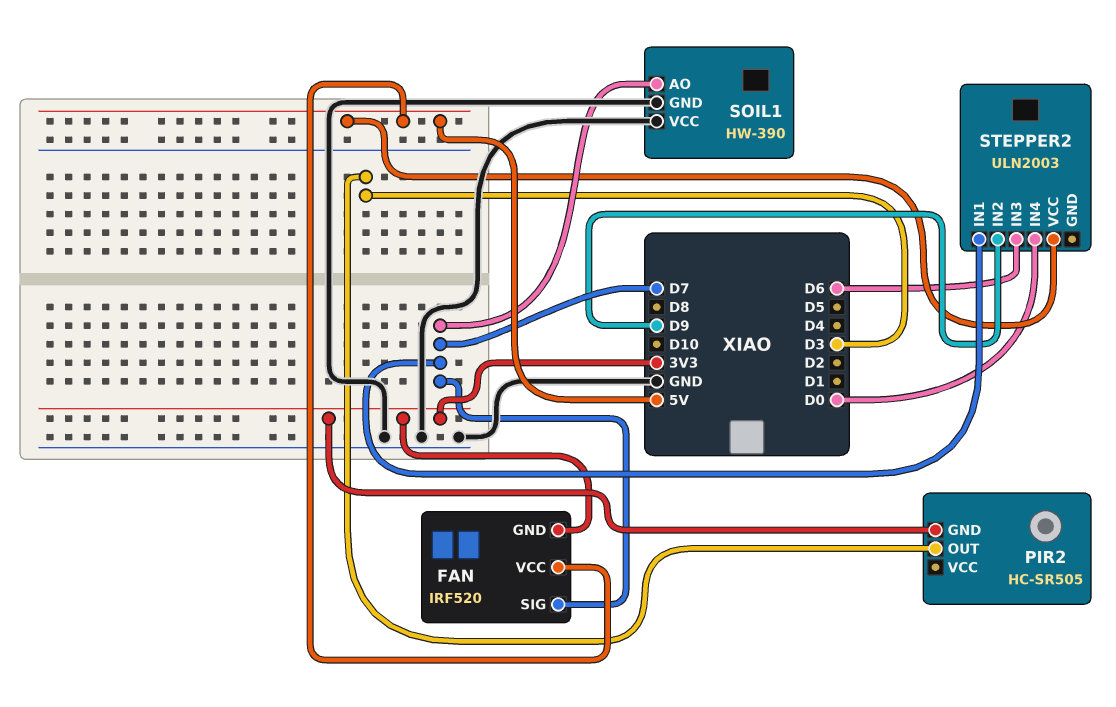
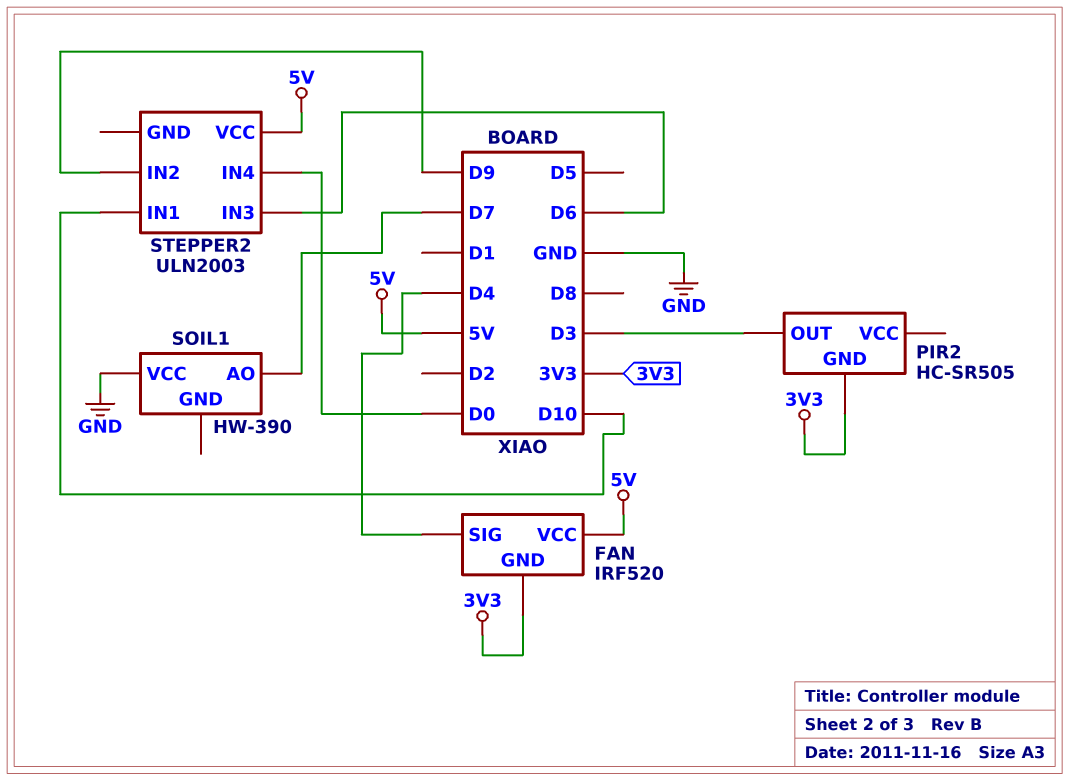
FAN pin SIG: D7 -> D4
SOIL1 pin GND: GND -> none
STEPPER2 pin IN1: D7 -> D10

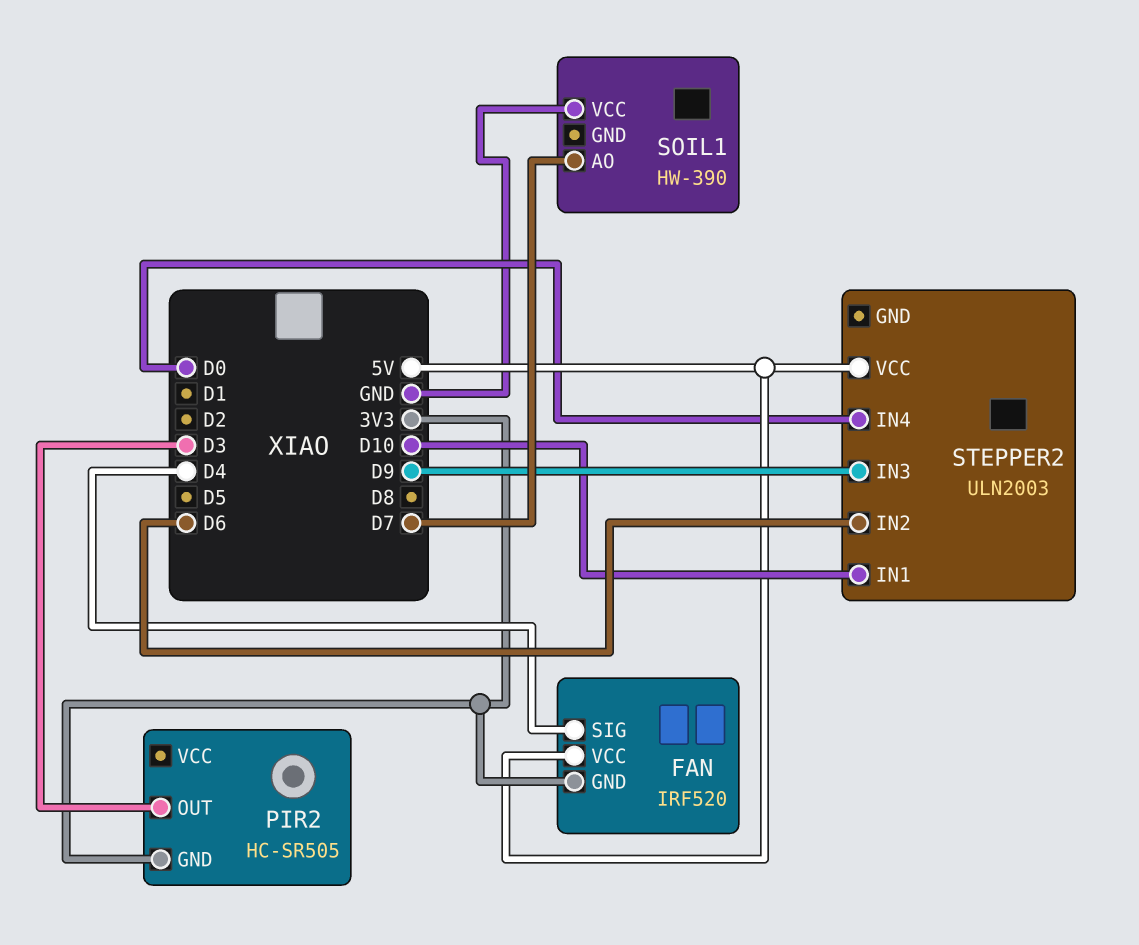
STEPPER2 pin IN2: D9 -> D6
STEPPER2 pin IN3: D6 -> D9

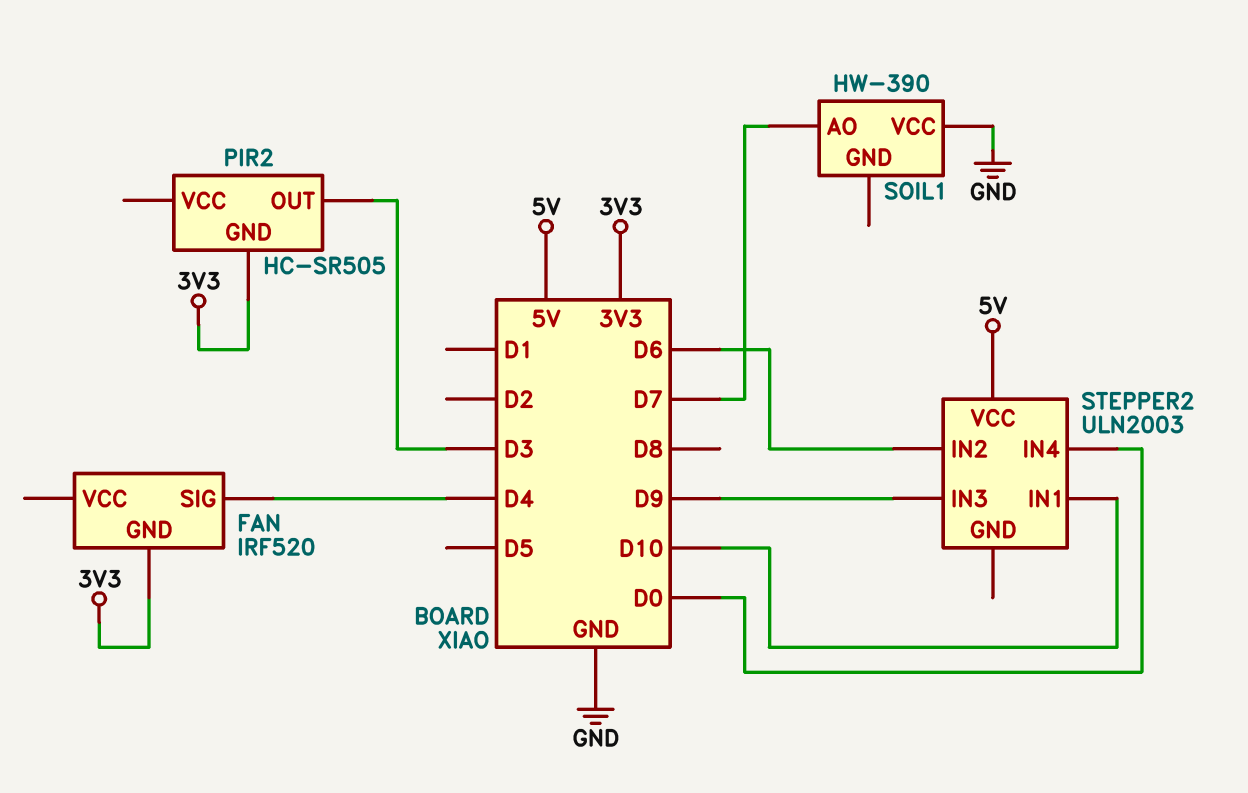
FAN pin VCC: 5V -> none

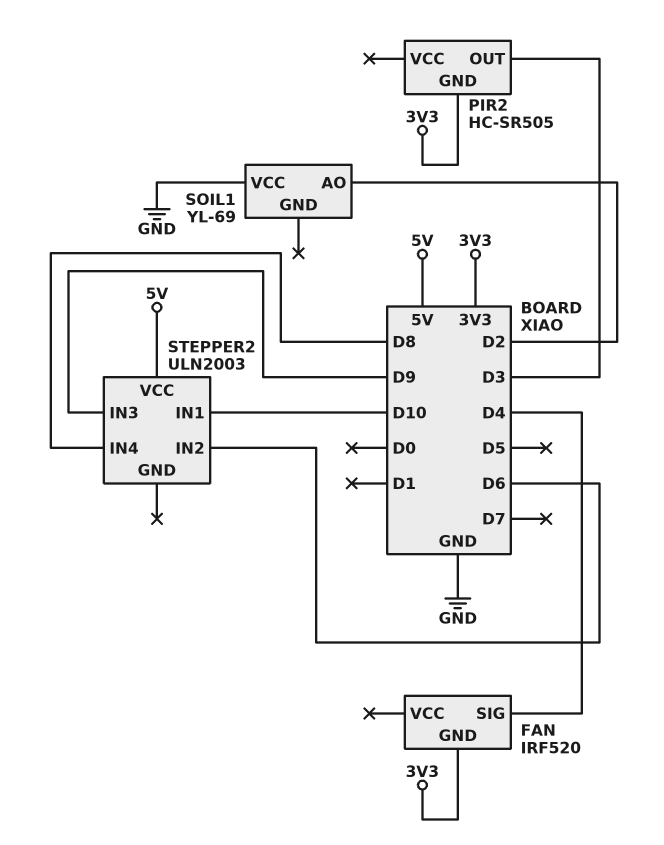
SOIL1: HW-390 -> YL-69
SOIL1 pin AO: D7 -> D2
STEPPER2 pin IN4: D0 -> D8

